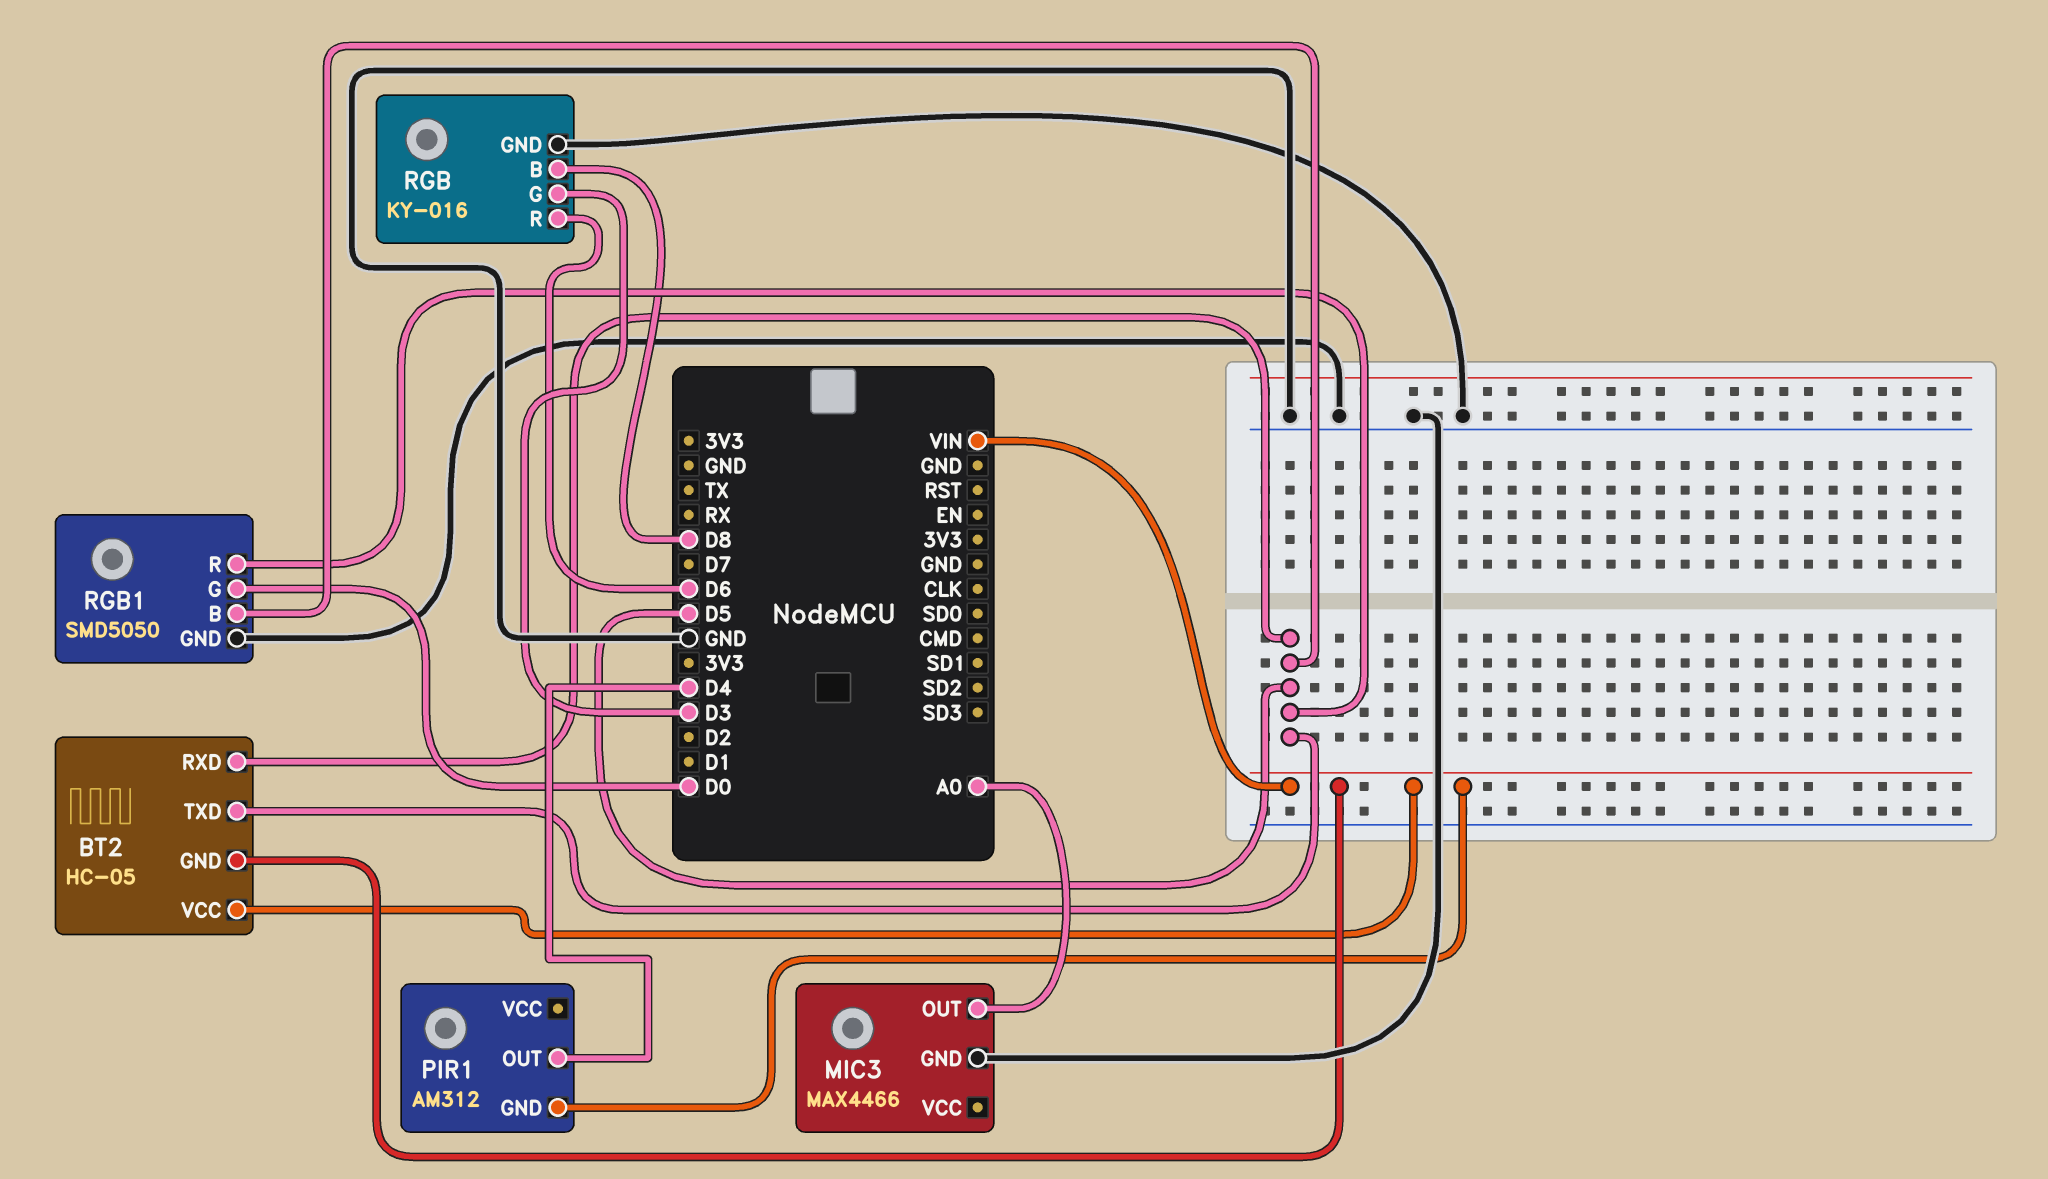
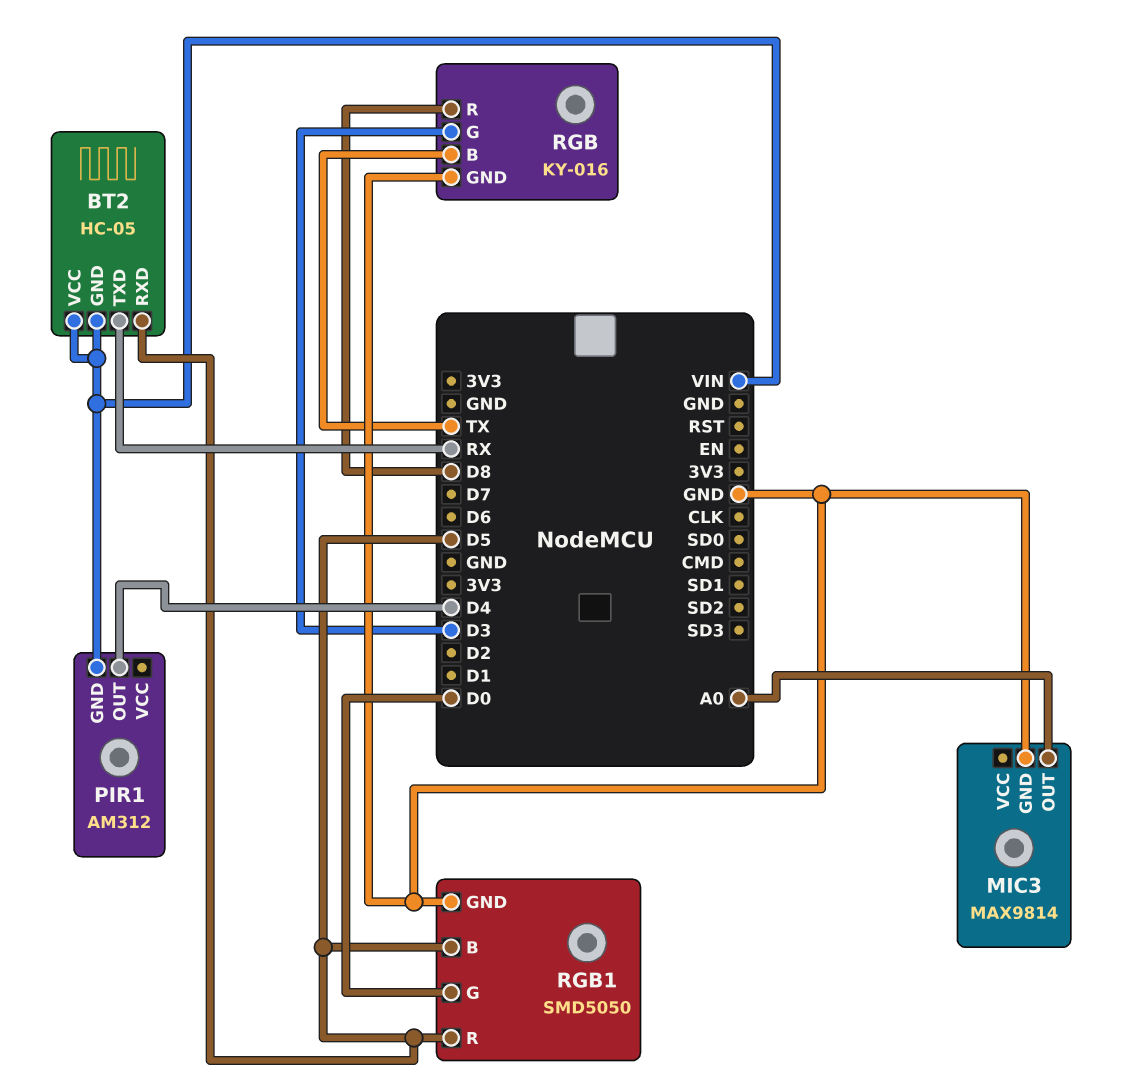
BT2 pin TXD: D5 -> RX
MIC3: MAX4466 -> MAX9814
RGB pin B: D8 -> TX
RGB pin R: D6 -> D8

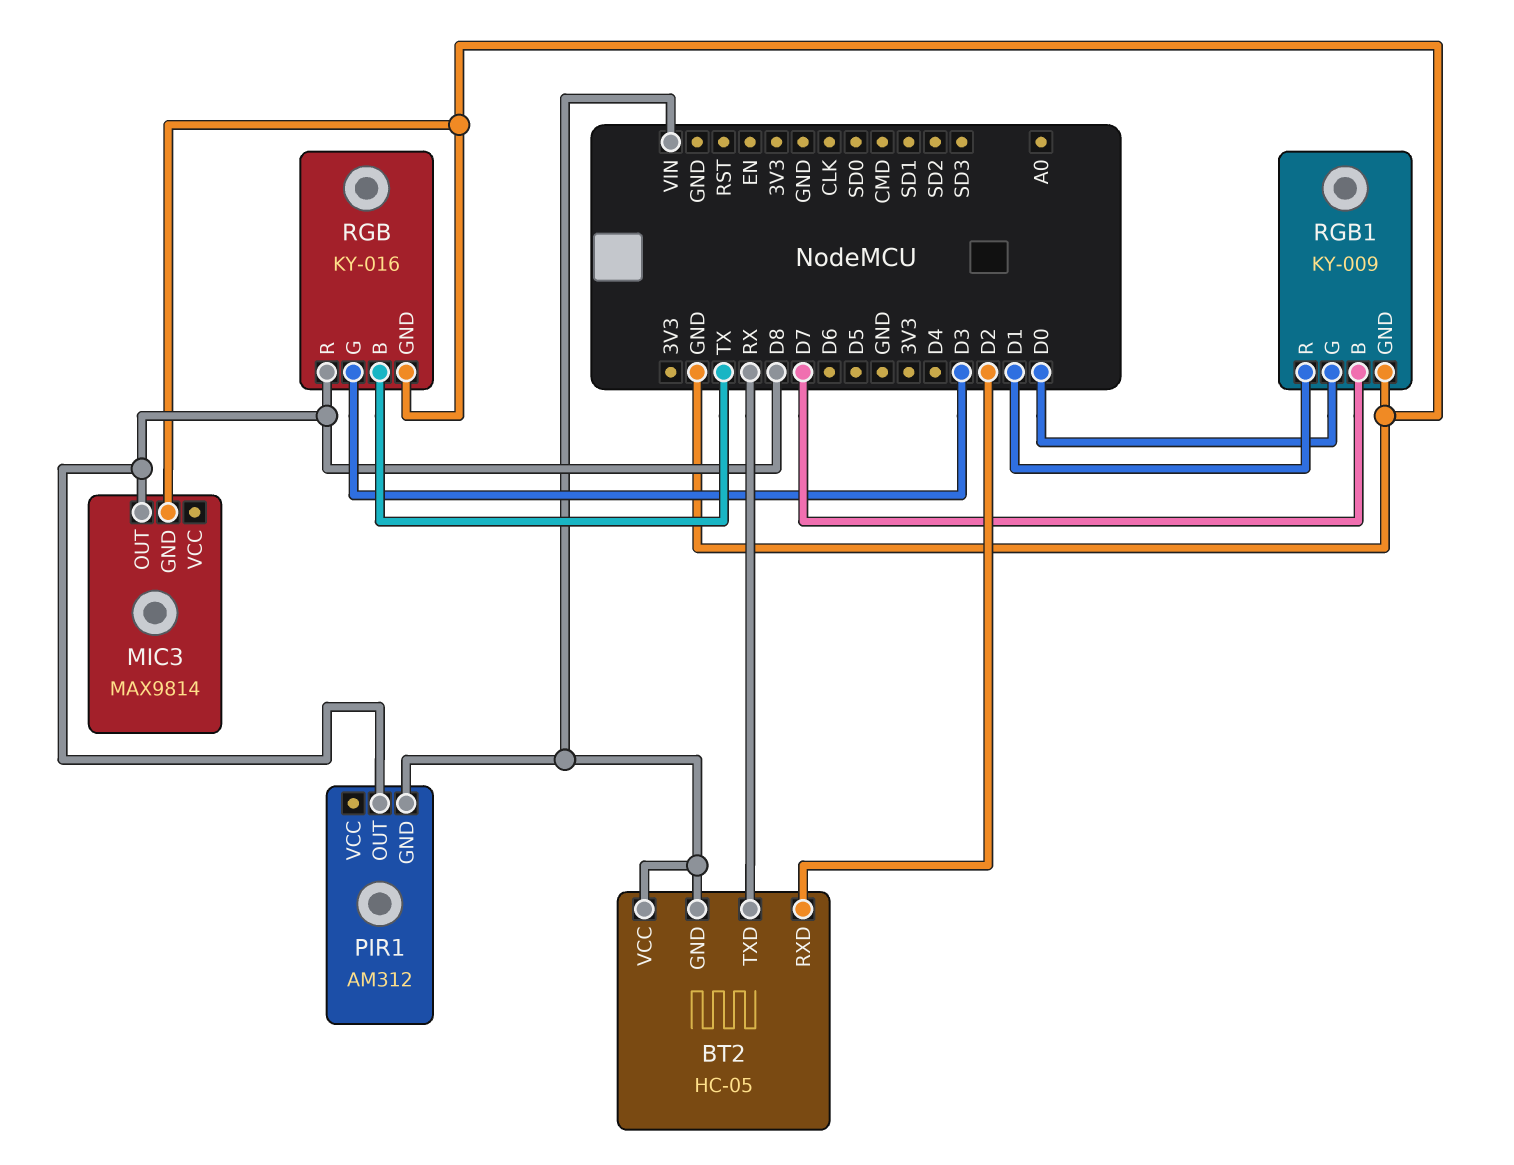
BT2 pin RXD: D5 -> D2
MIC3 pin OUT: A0 -> D8
PIR1 pin OUT: D4 -> D8
RGB1: SMD5050 -> KY-009
RGB1 pin B: D5 -> D7
RGB1 pin R: D5 -> D1

